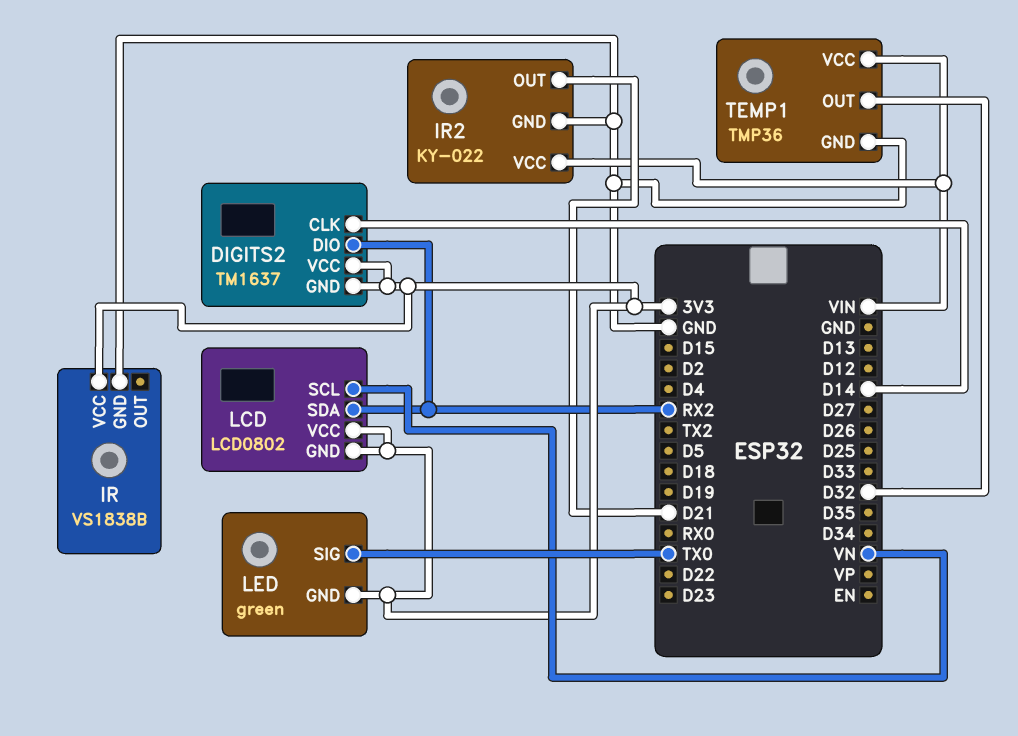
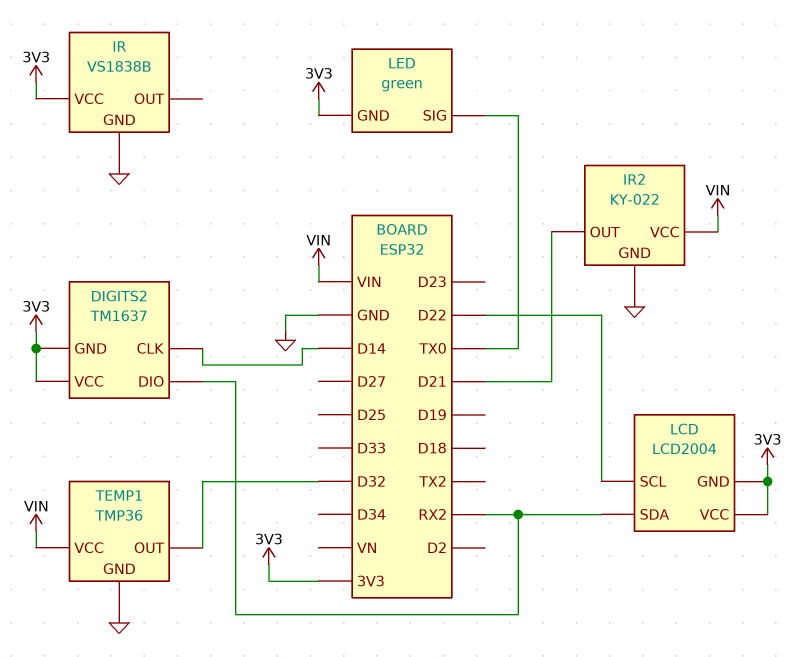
LCD: LCD0802 -> LCD2004
LCD pin SCL: VN -> D22

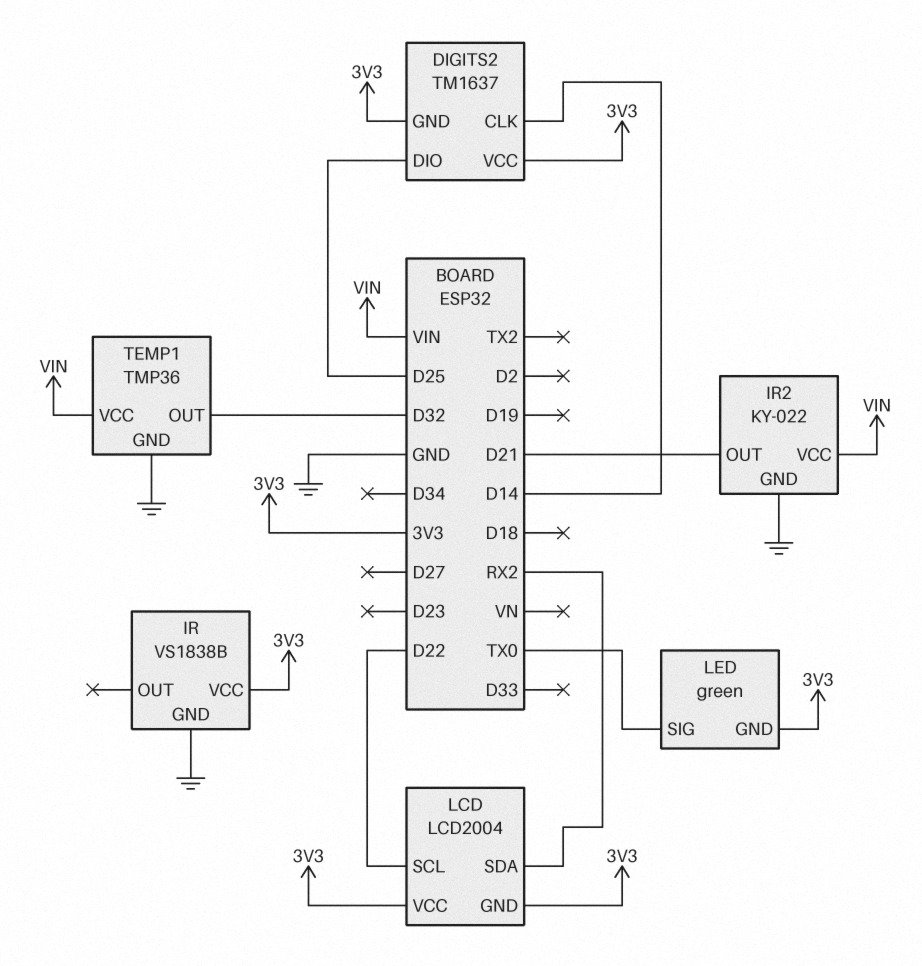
DIGITS2 pin DIO: RX2 -> D25

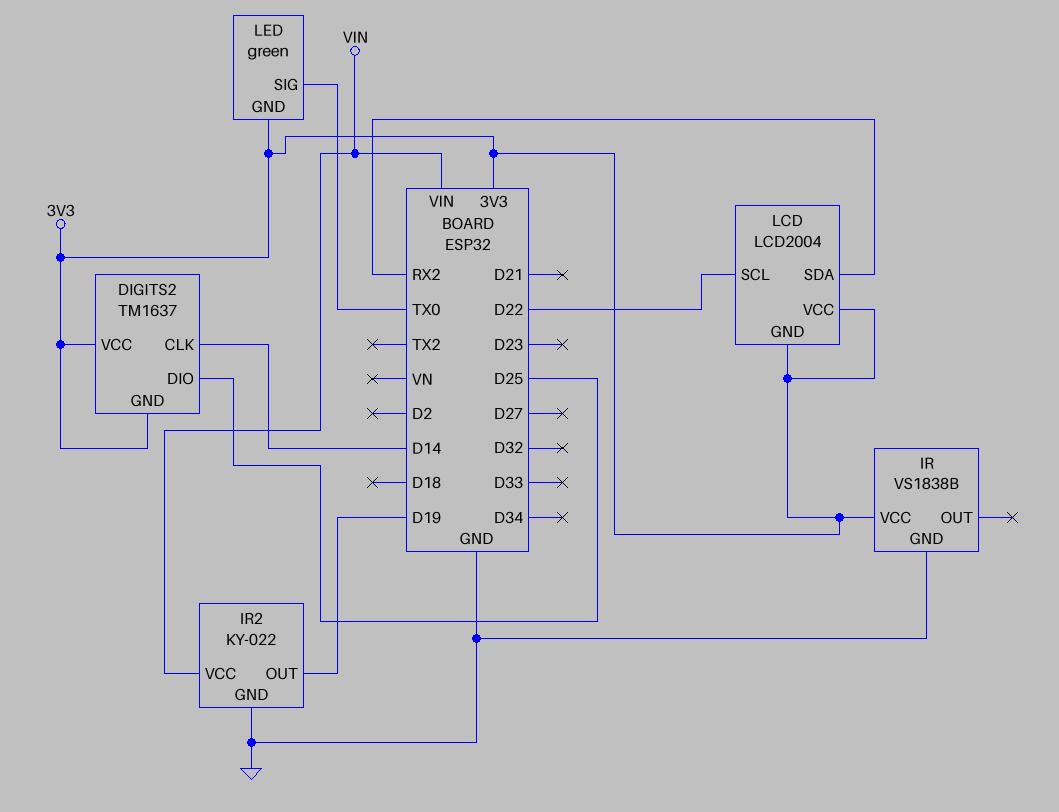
IR2 pin OUT: D21 -> D19
TEMP1: TMP36 -> none
TEMP1 pin GND: GND -> none
TEMP1 pin OUT: D32 -> none
TEMP1 pin VCC: VIN -> none

